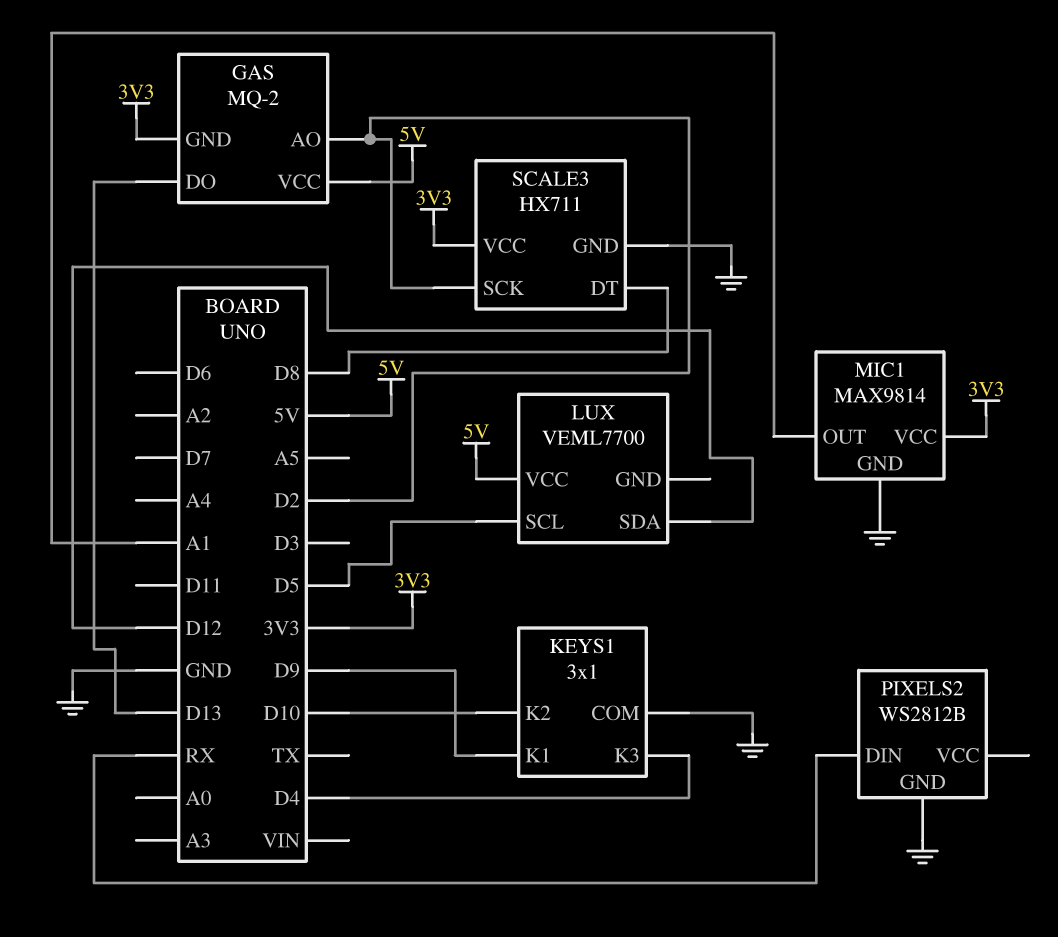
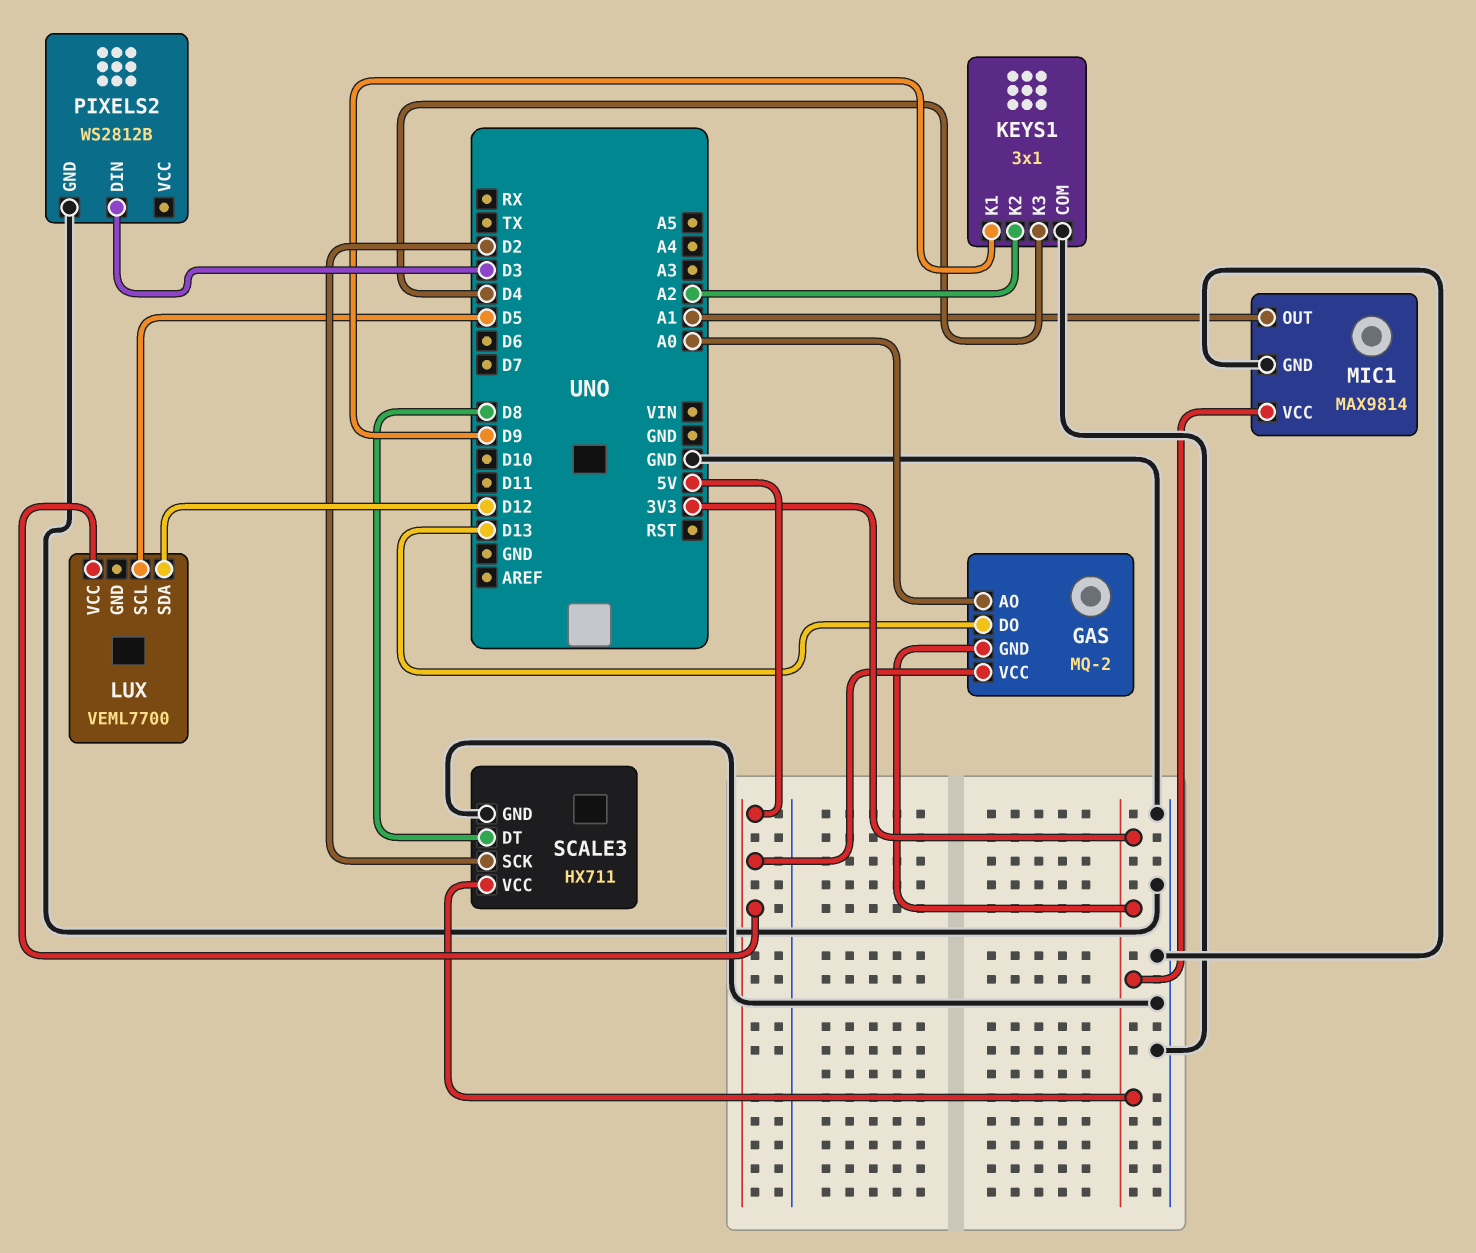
GAS pin AO: D2 -> A0
KEYS1 pin K2: D10 -> A2
PIXELS2 pin DIN: RX -> D3

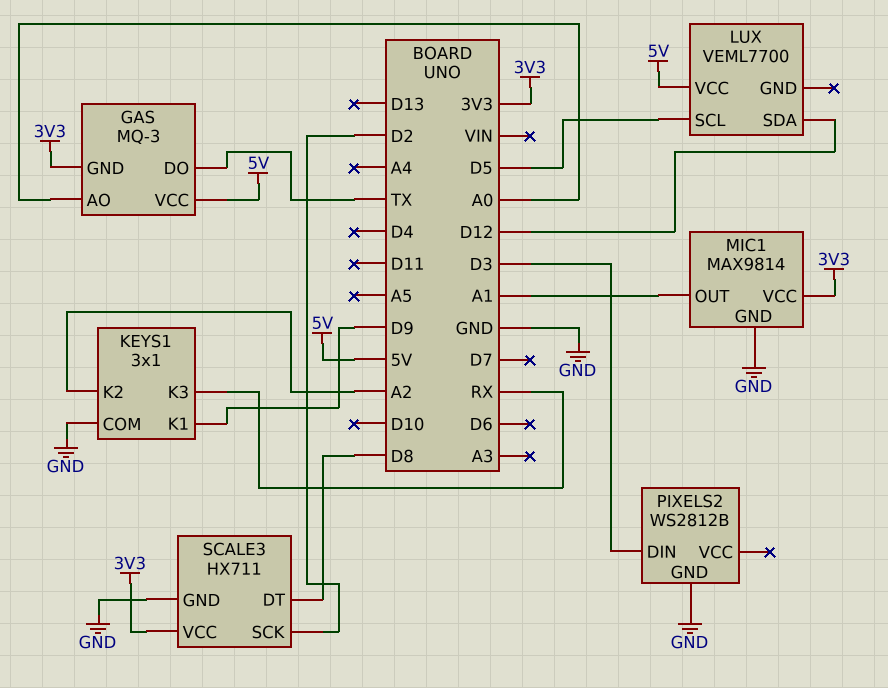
GAS: MQ-2 -> MQ-3
GAS pin DO: D13 -> TX
KEYS1 pin K3: D4 -> RX

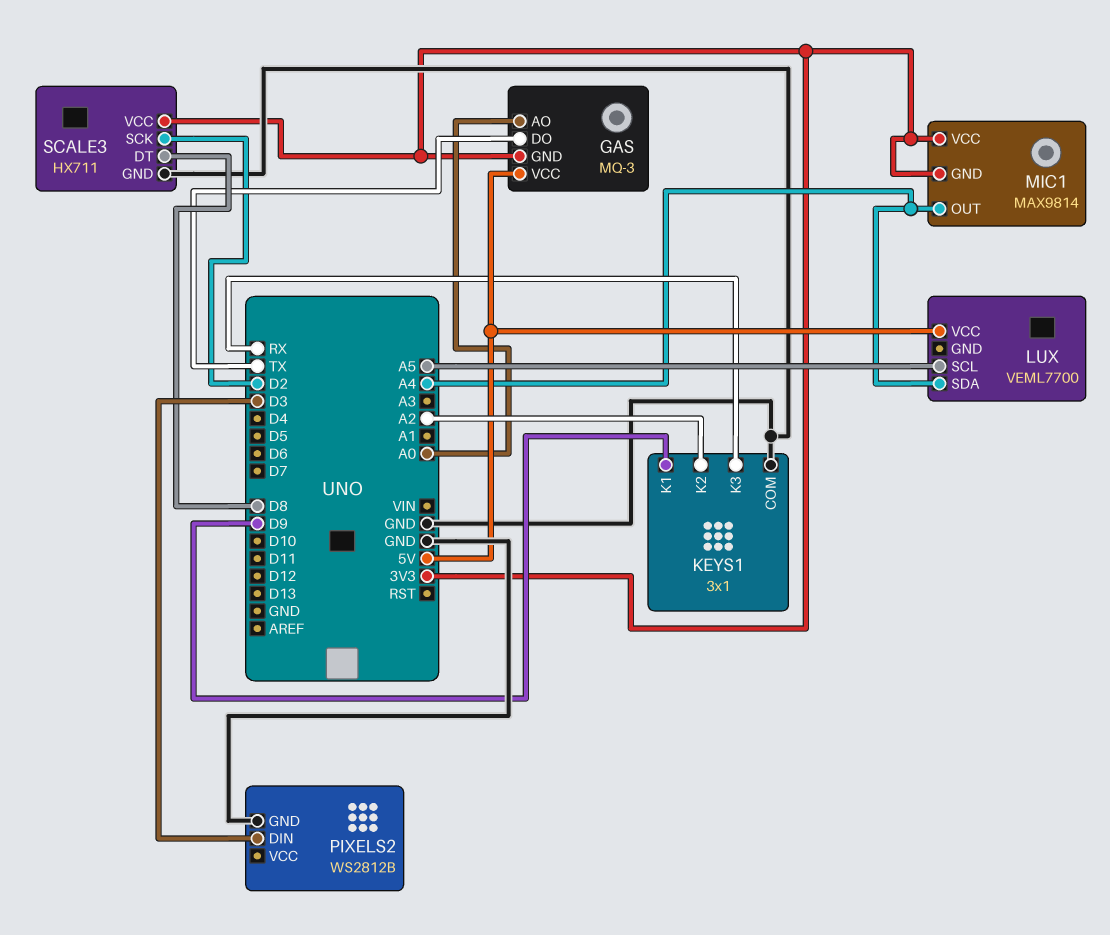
LUX pin SCL: D5 -> A5
LUX pin SDA: D12 -> A4
MIC1 pin GND: GND -> 3V3
MIC1 pin OUT: A1 -> A4

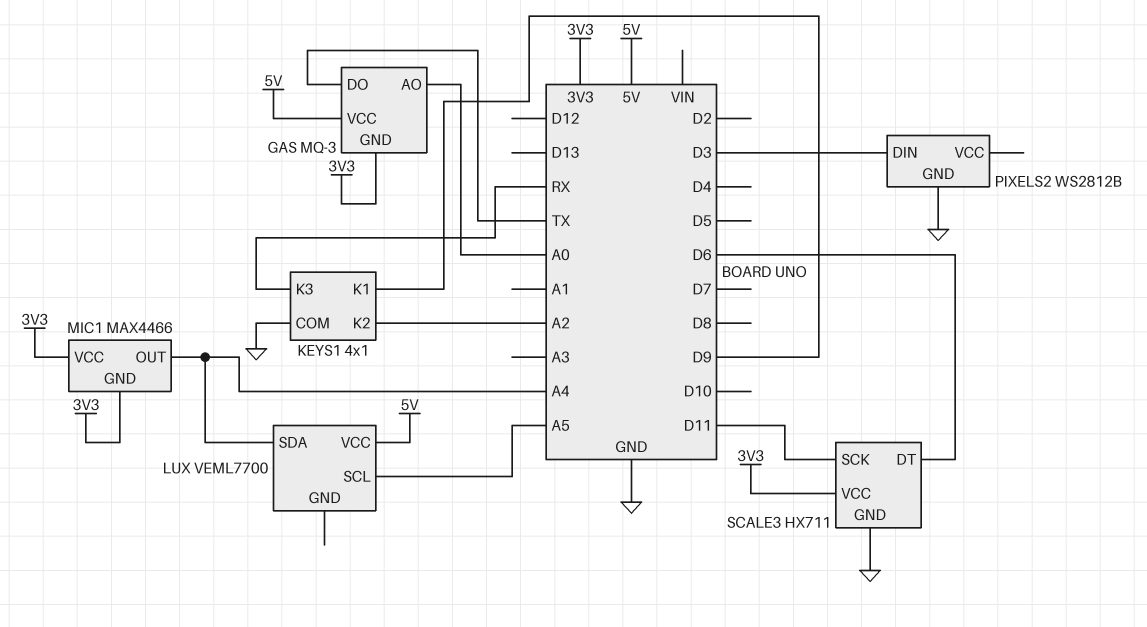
KEYS1: 3x1 -> 4x1
MIC1: MAX9814 -> MAX4466
SCALE3 pin DT: D8 -> D6
SCALE3 pin SCK: D2 -> D11

